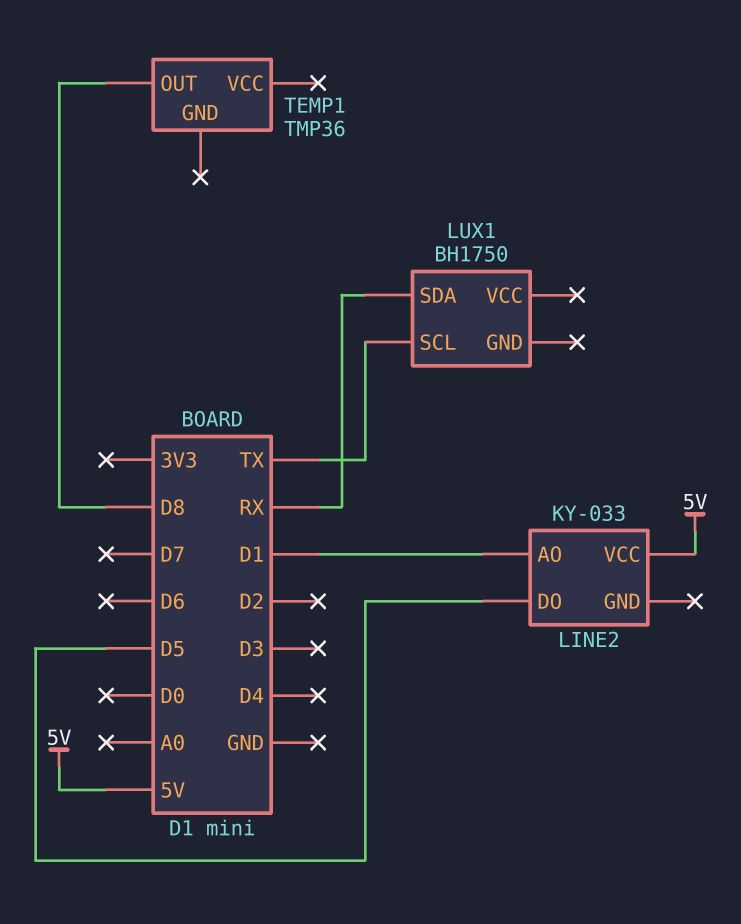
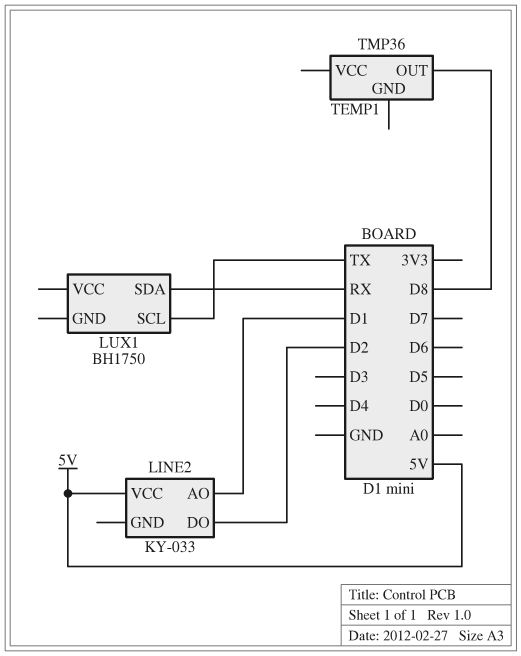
LINE2 pin DO: D5 -> D2

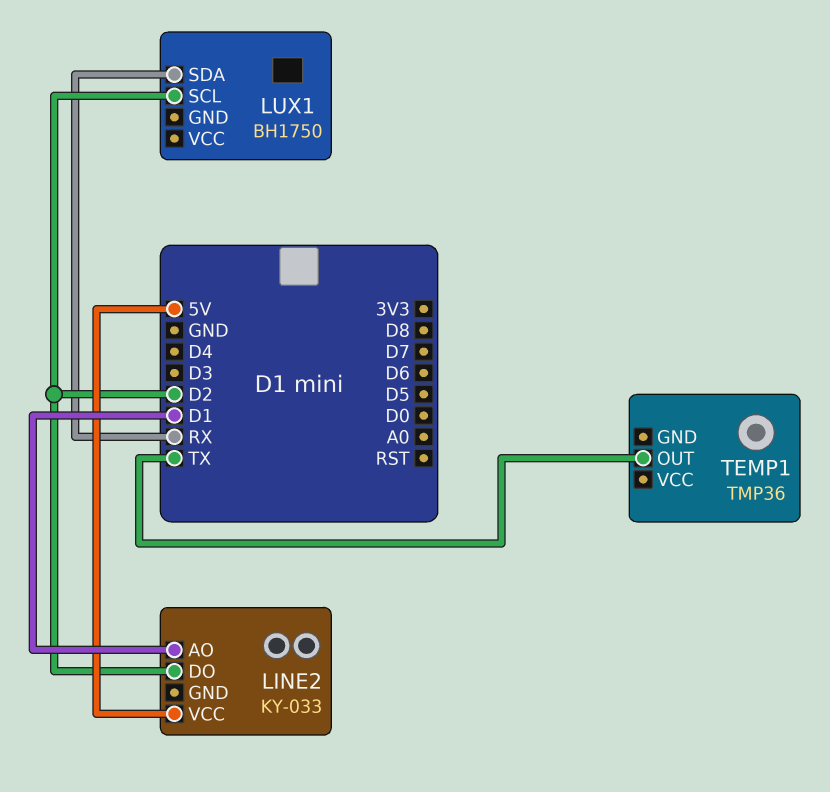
LUX1 pin SCL: TX -> D2
TEMP1 pin OUT: D8 -> TX

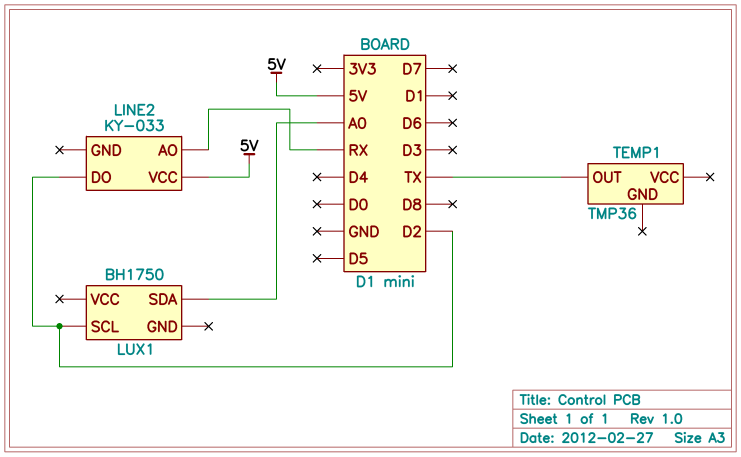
LINE2 pin AO: D1 -> RX
LUX1 pin SDA: RX -> A0

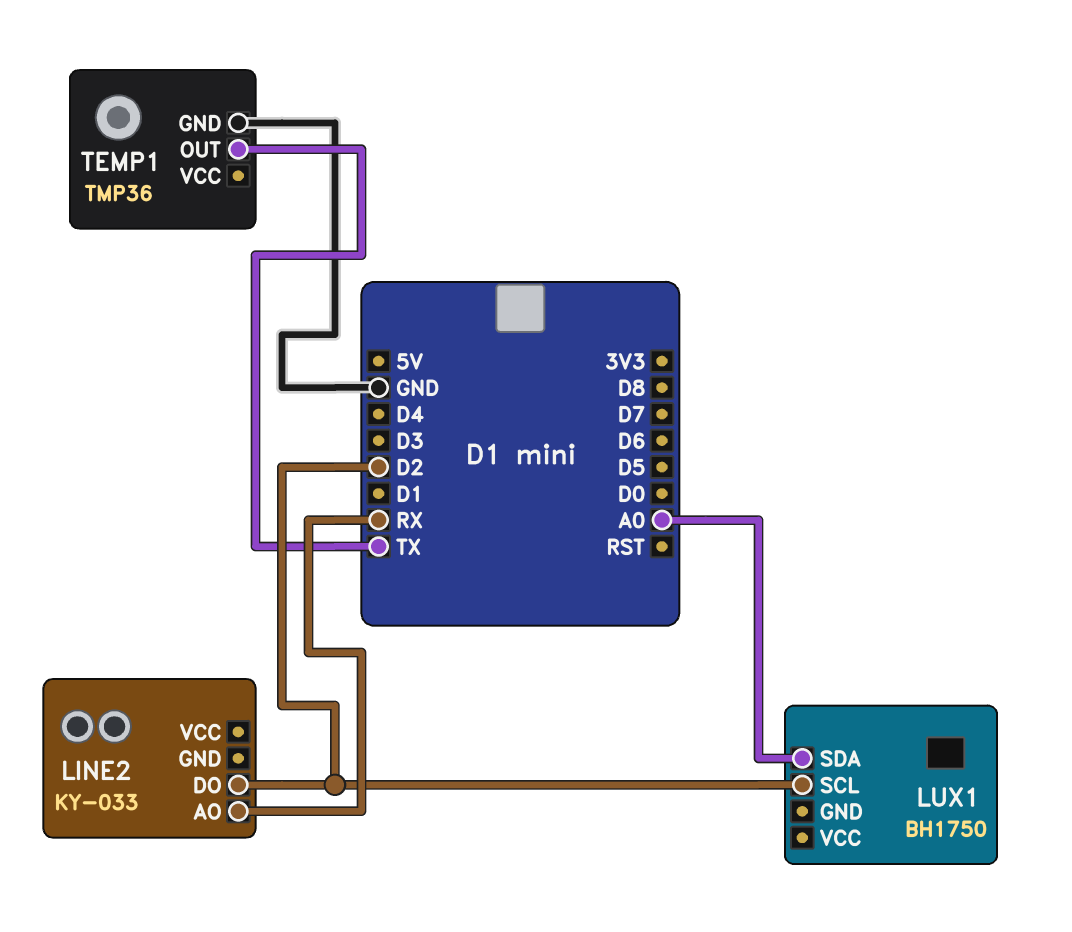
LINE2 pin VCC: 5V -> none
TEMP1 pin GND: none -> GND

